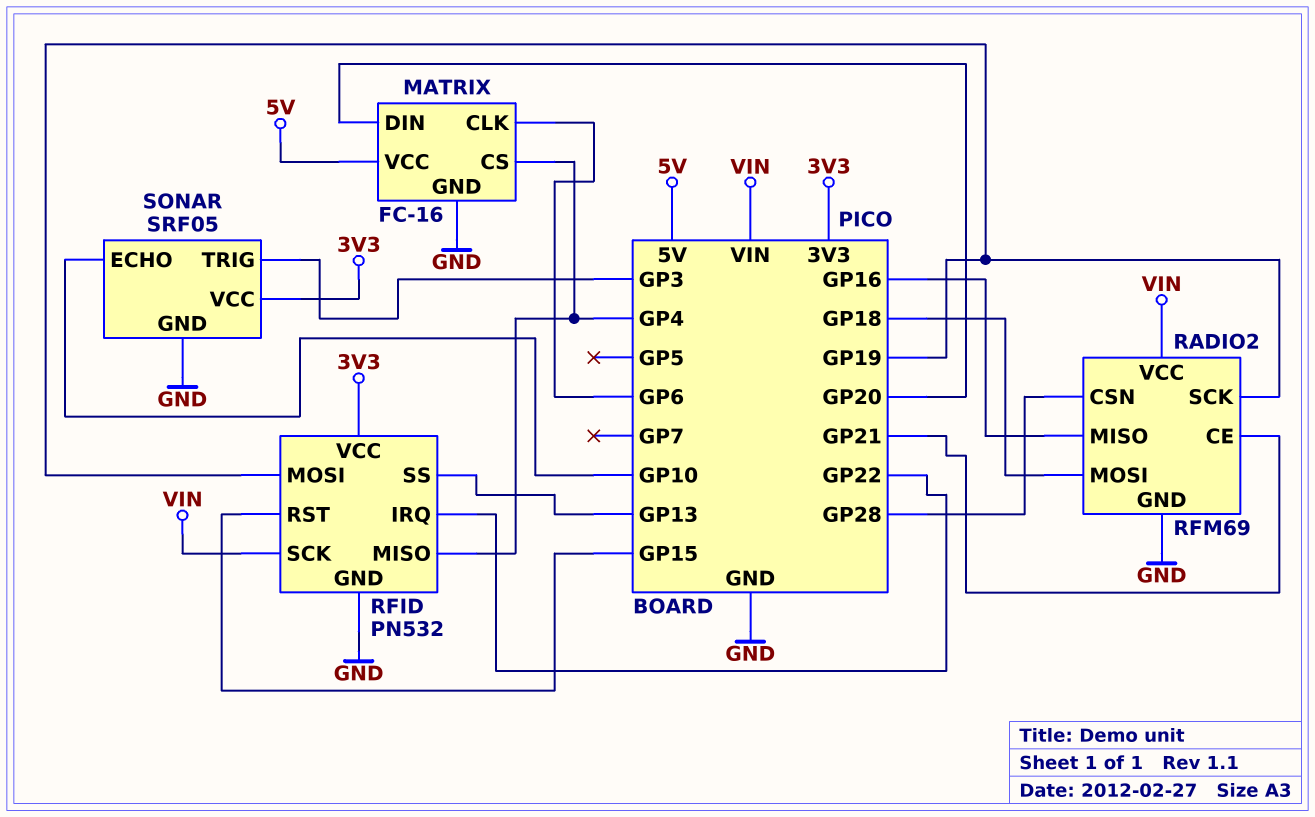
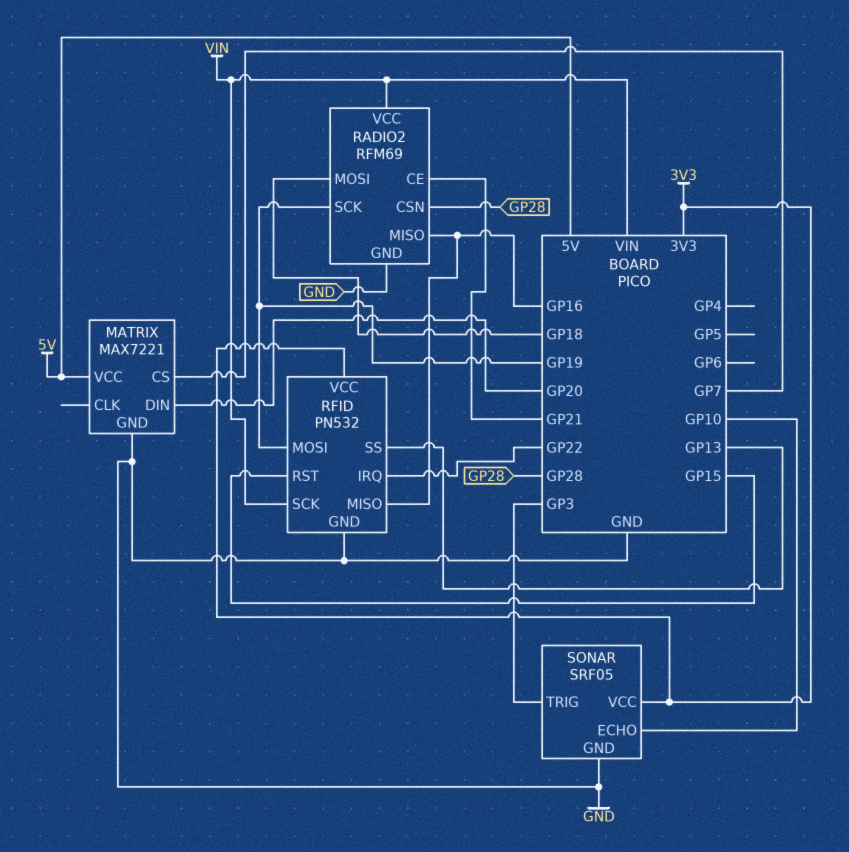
MATRIX: FC-16 -> MAX7221
MATRIX pin CLK: GP6 -> none
MATRIX pin CS: GP4 -> GP7
RFID pin MISO: GP4 -> GP16

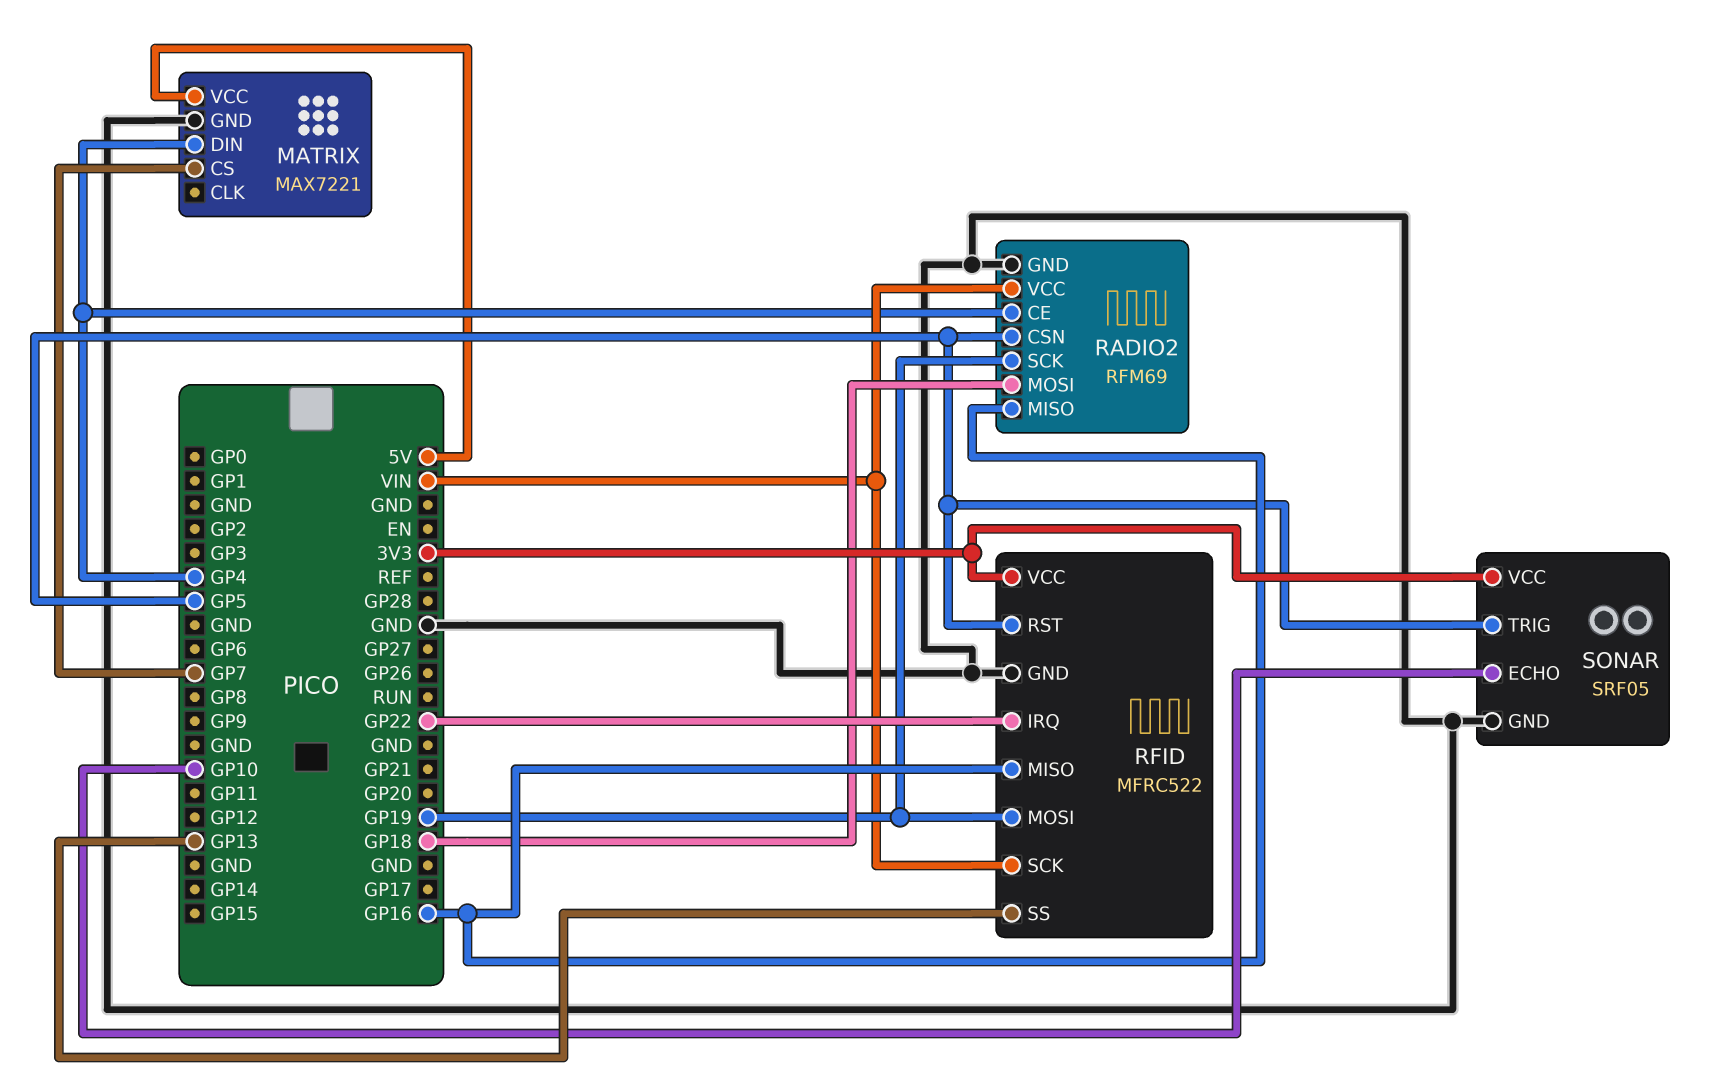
MATRIX pin DIN: GP20 -> GP4
RADIO2 pin CE: GP21 -> GP4
RADIO2 pin CSN: GP28 -> GP5
RFID: PN532 -> MFRC522
RFID pin RST: GP15 -> GP5
SONAR pin TRIG: GP3 -> GP5

